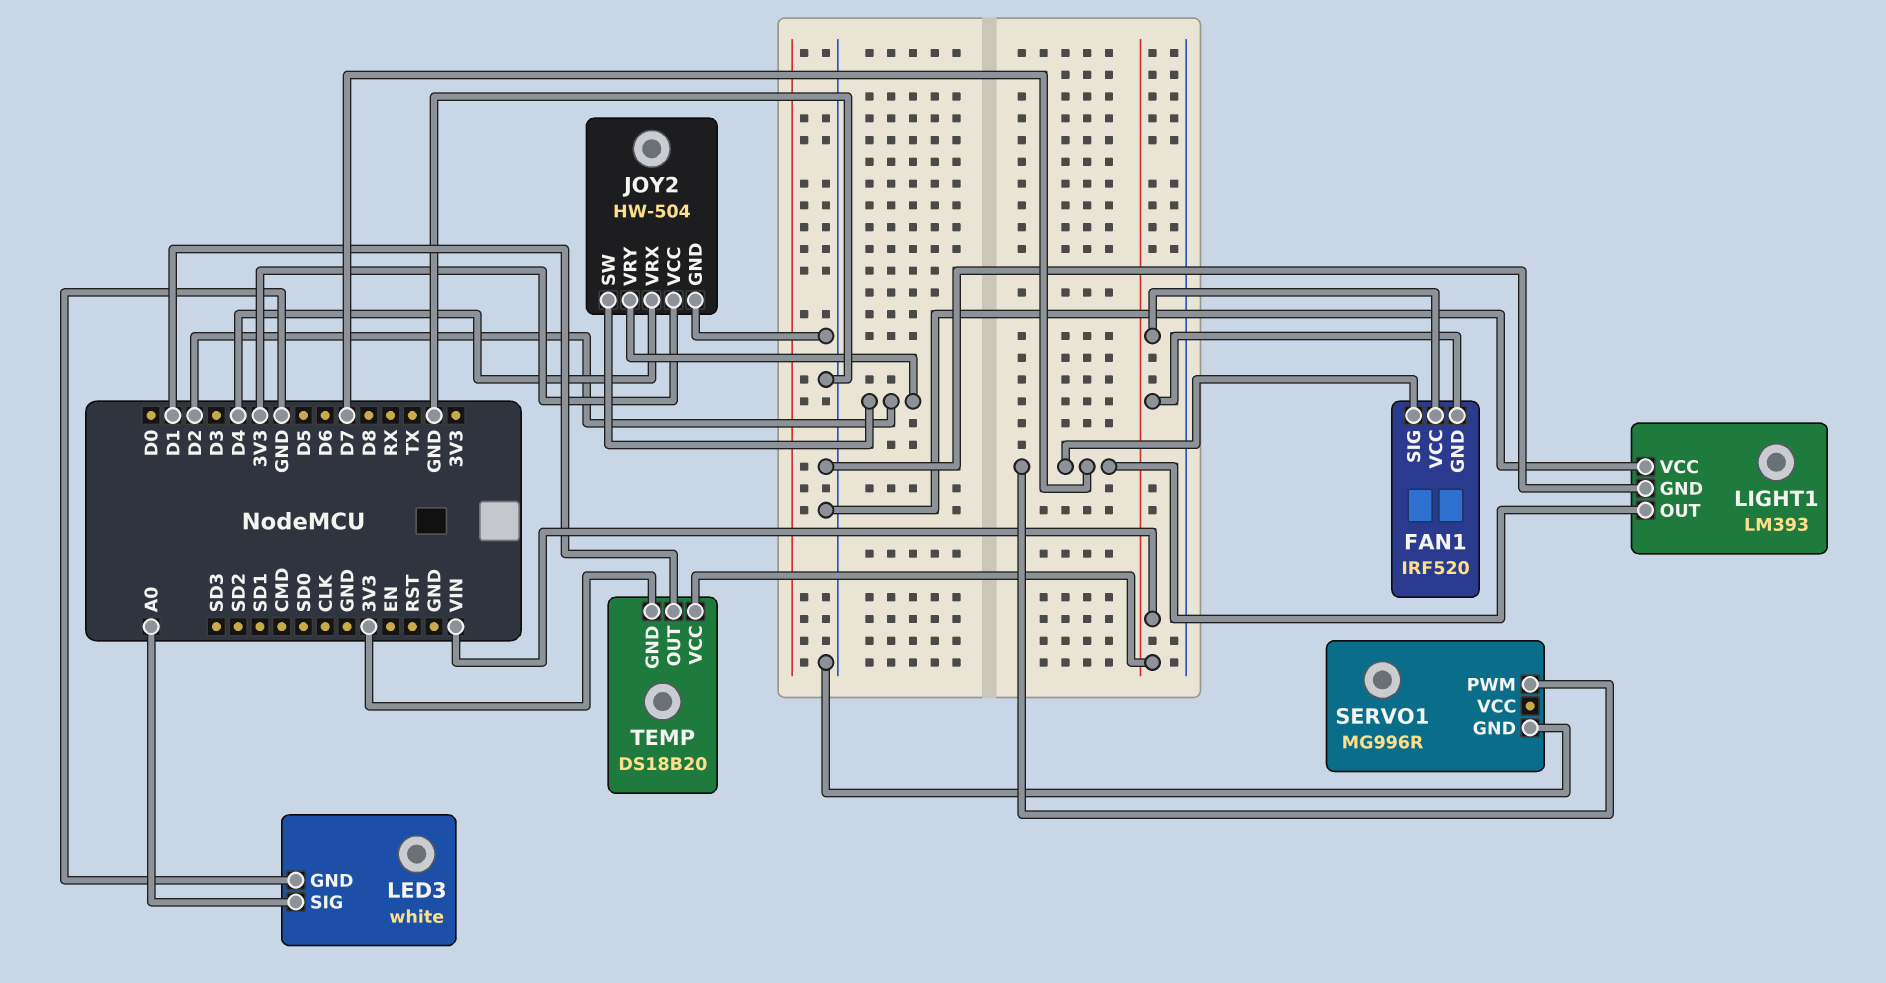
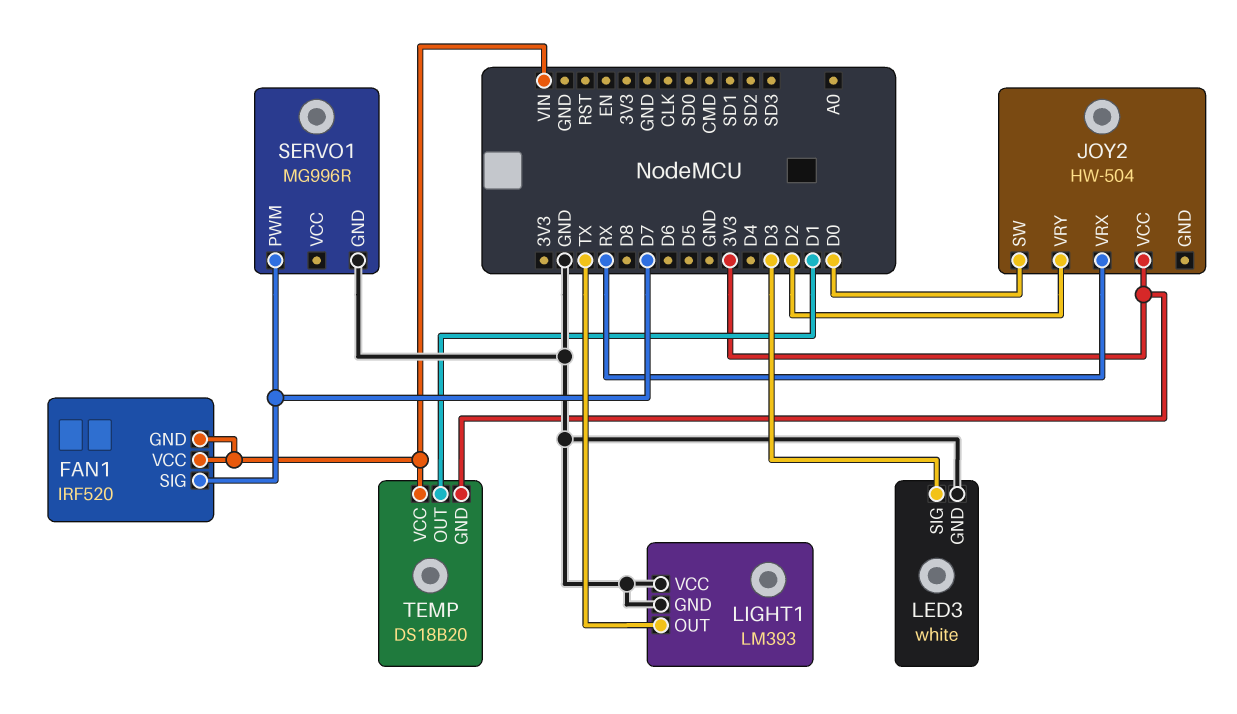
JOY2 pin GND: GND -> none
JOY2 pin SW: D2 -> D0
JOY2 pin VRX: D4 -> RX
LED3 pin SIG: A0 -> D3
LIGHT1 pin OUT: D7 -> TX

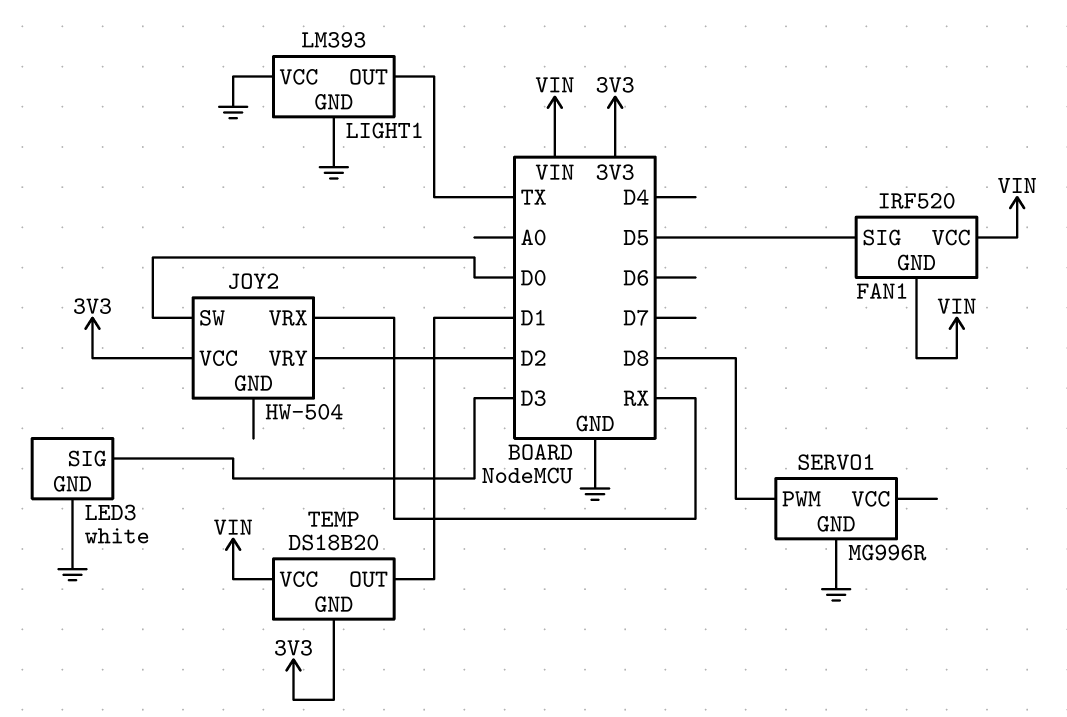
FAN1 pin SIG: D7 -> D5
SERVO1 pin PWM: D7 -> D8

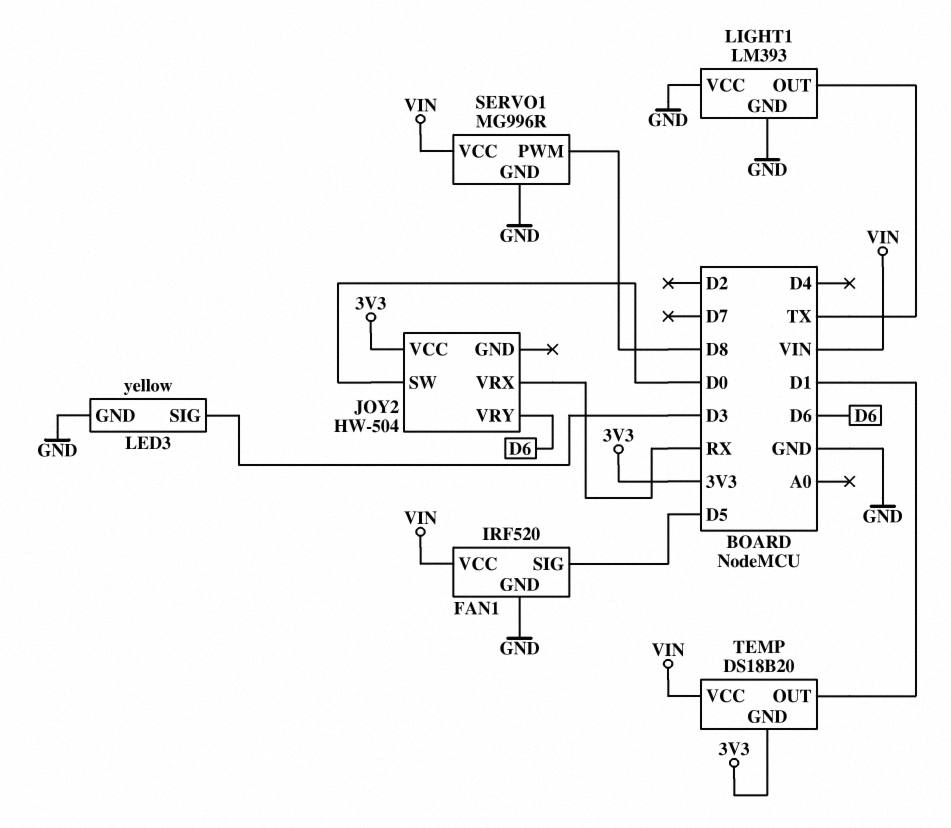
FAN1 pin GND: VIN -> GND
JOY2 pin VRY: D2 -> D6
LED3: white -> yellow
SERVO1 pin VCC: none -> VIN

